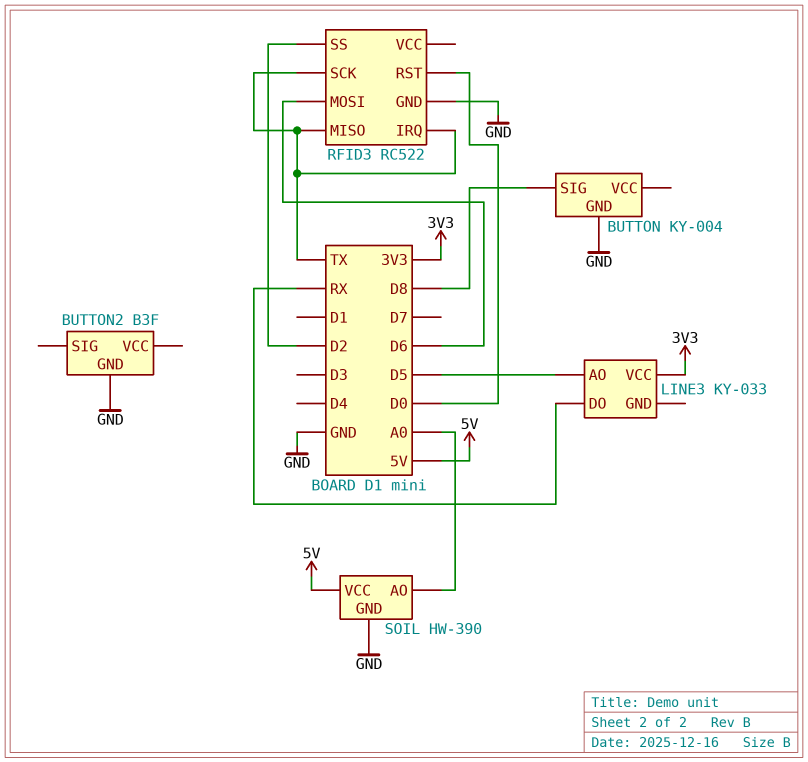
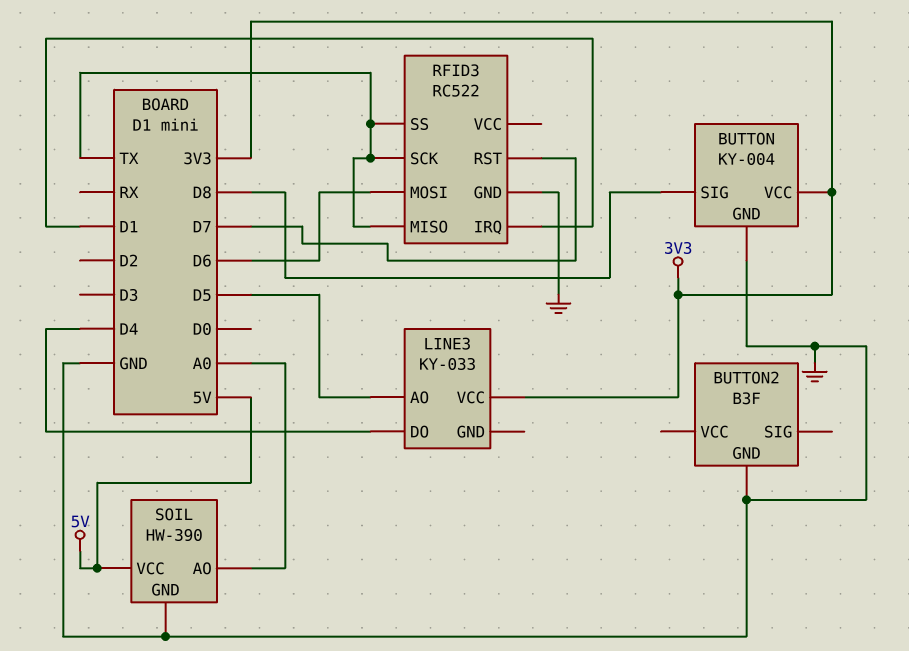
BUTTON pin VCC: none -> 3V3
LINE3 pin DO: RX -> D4
RFID3 pin IRQ: TX -> D1
RFID3 pin RST: D0 -> D7
RFID3 pin SS: D2 -> TX

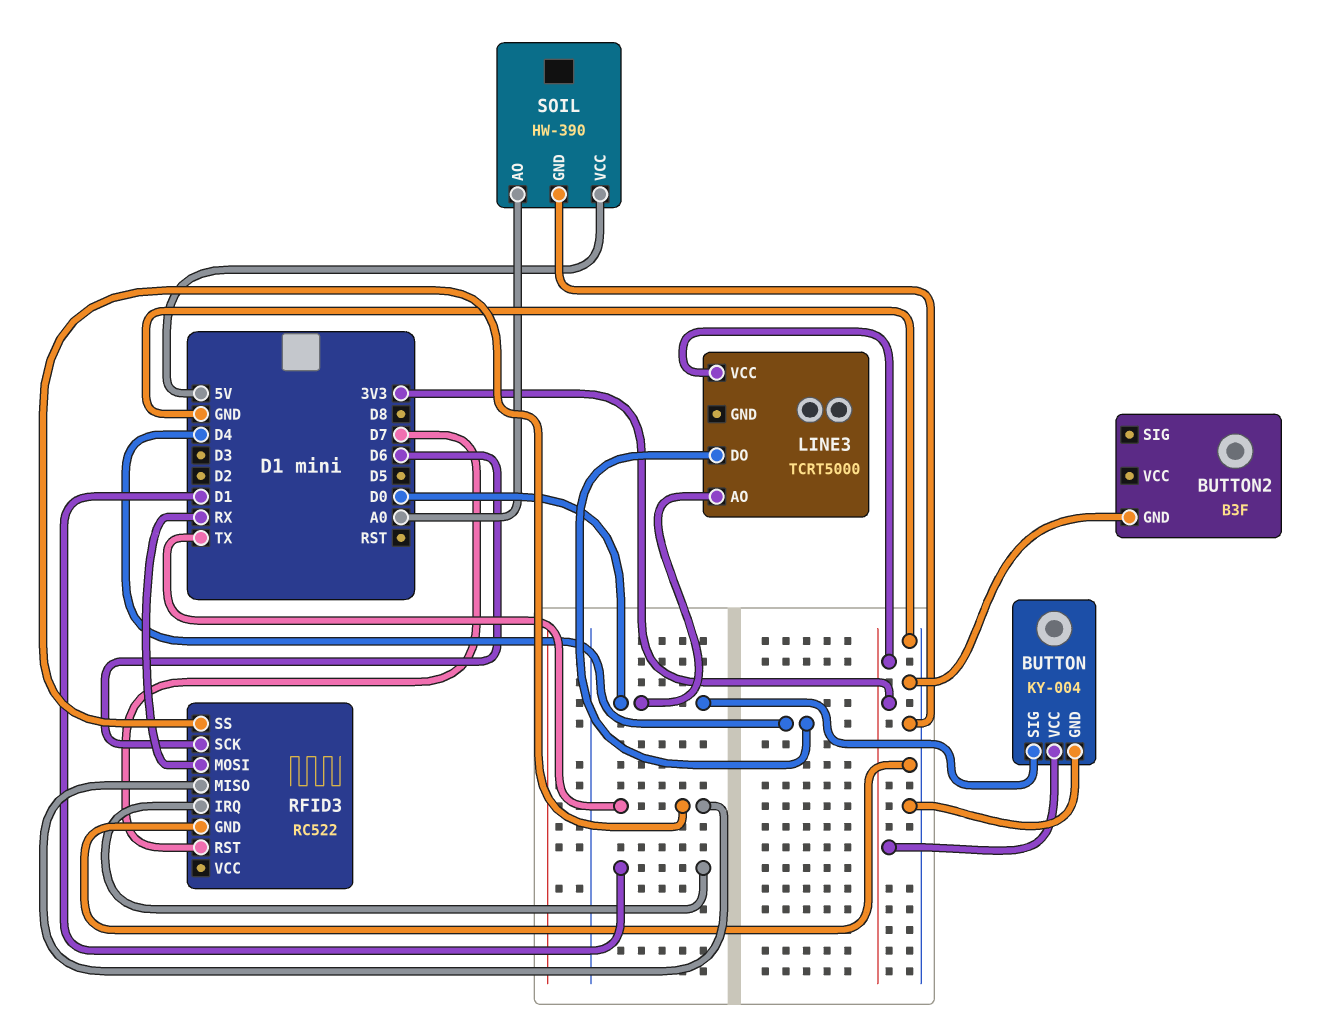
BUTTON pin SIG: D8 -> D0
LINE3: KY-033 -> TCRT5000
LINE3 pin AO: D5 -> D0
RFID3 pin MOSI: D6 -> RX
RFID3 pin SCK: TX -> D6

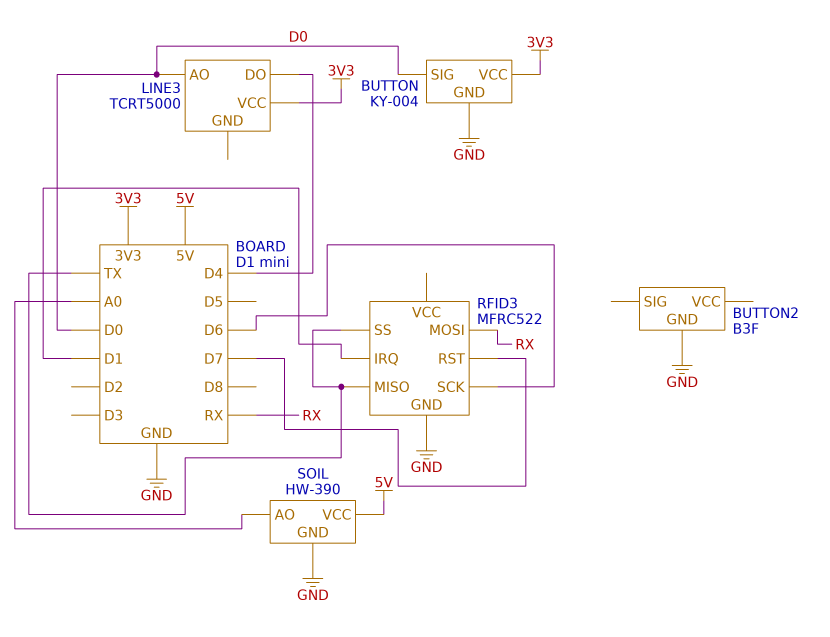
RFID3: RC522 -> MFRC522

